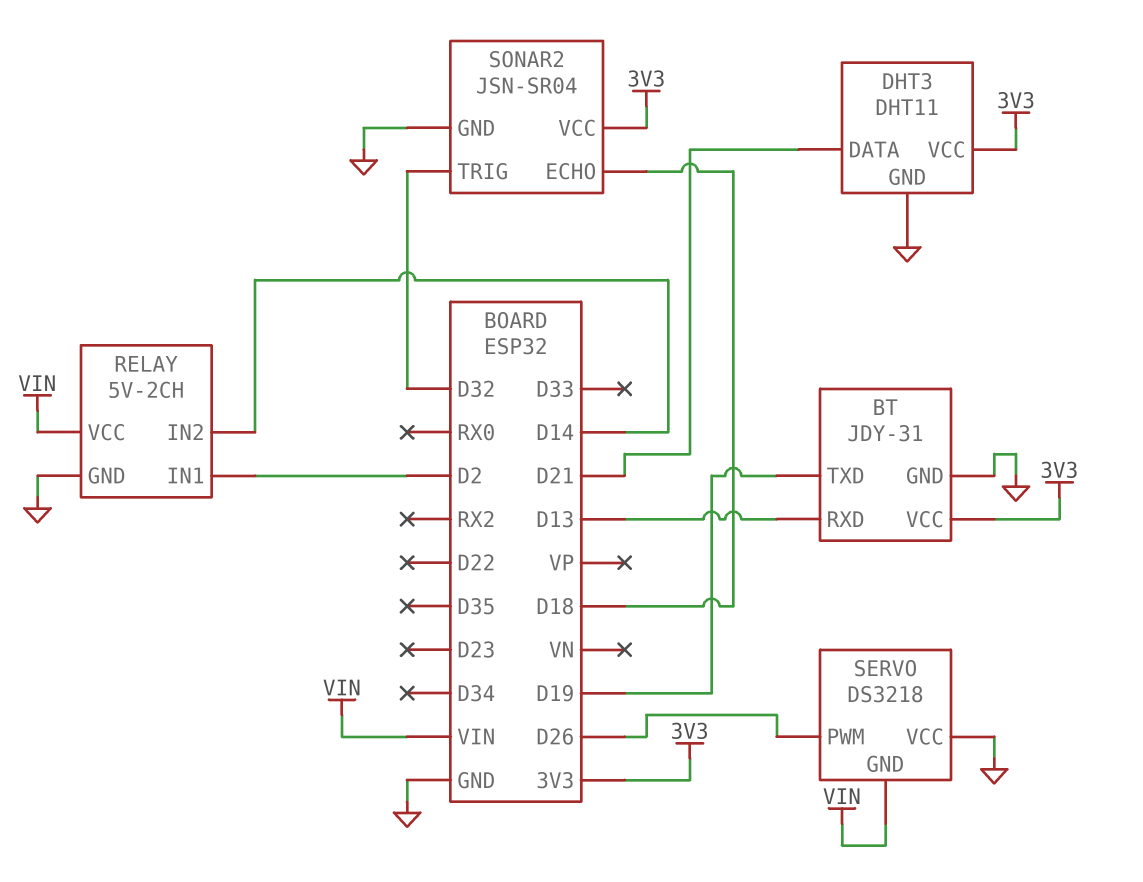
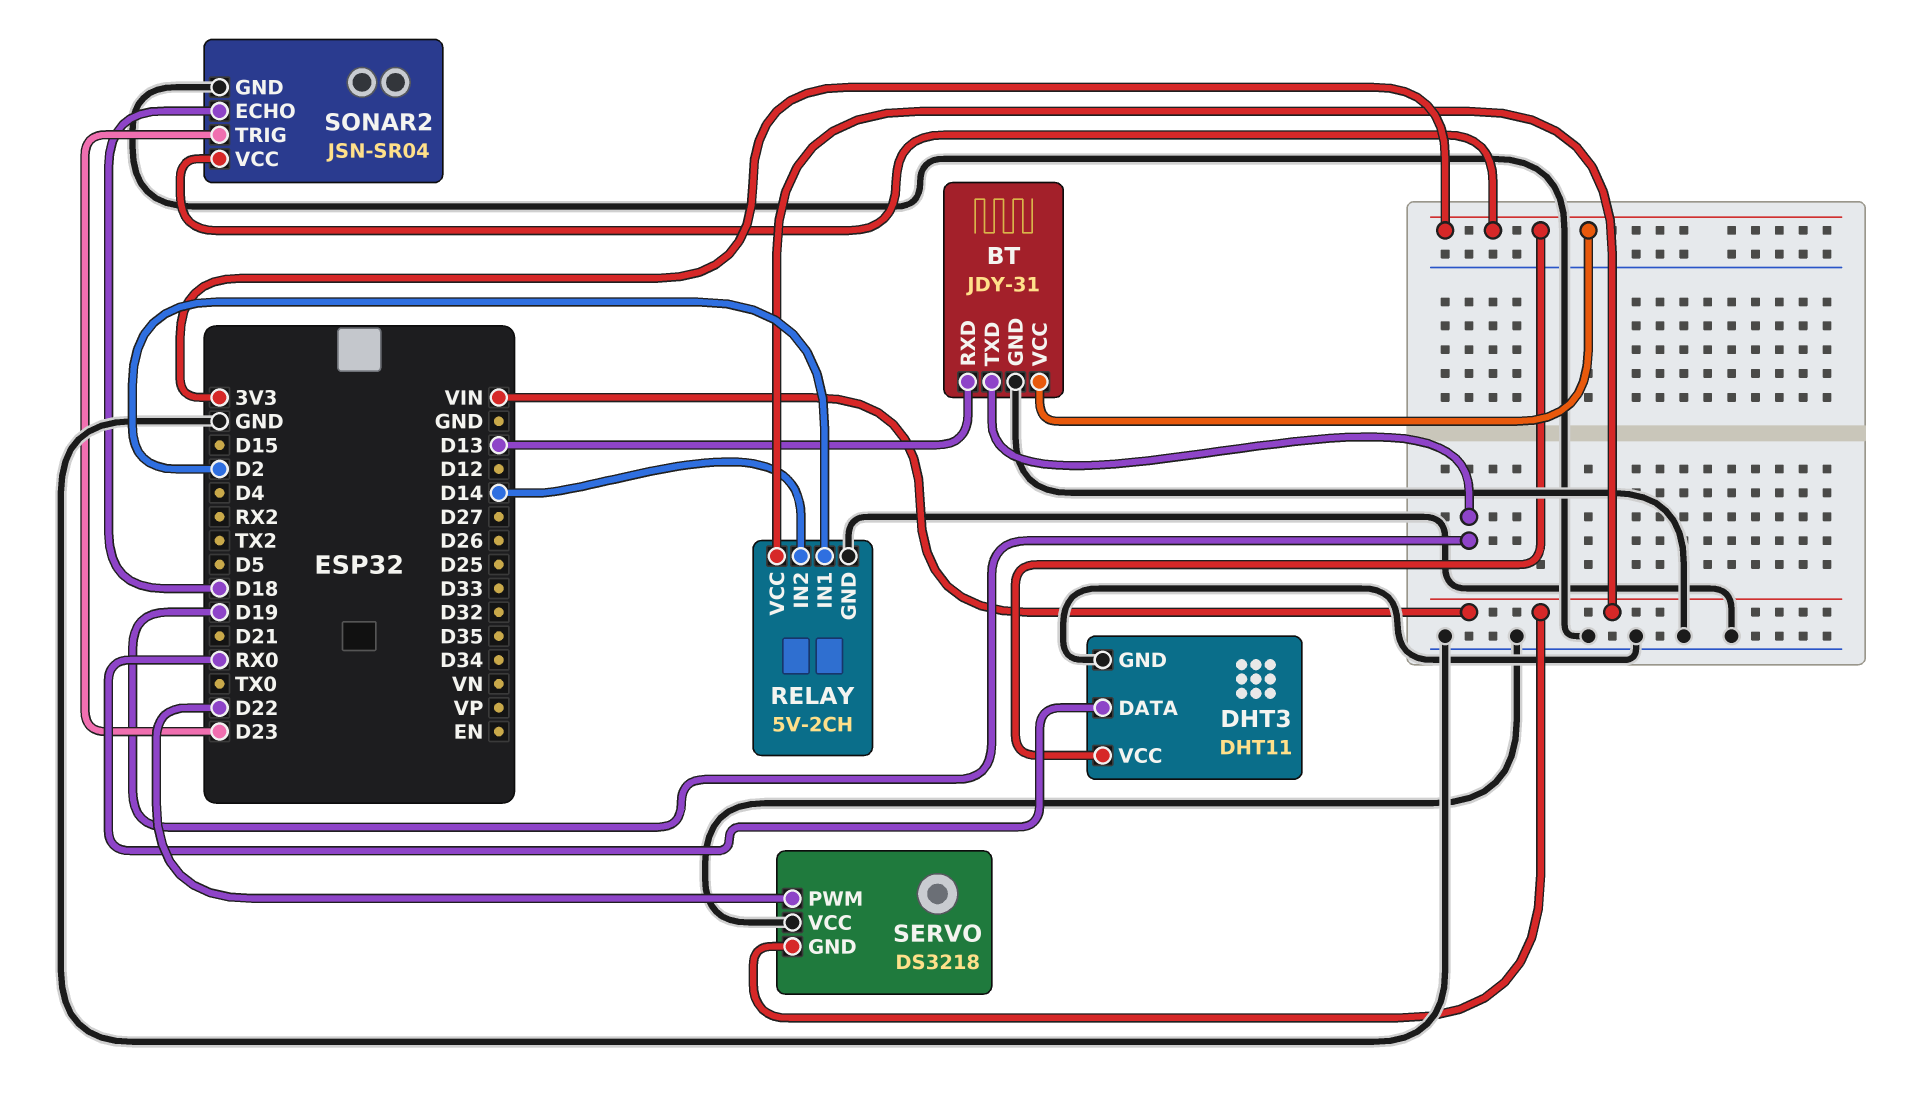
DHT3 pin DATA: D21 -> RX0
SERVO pin PWM: D26 -> D22
SONAR2 pin TRIG: D32 -> D23

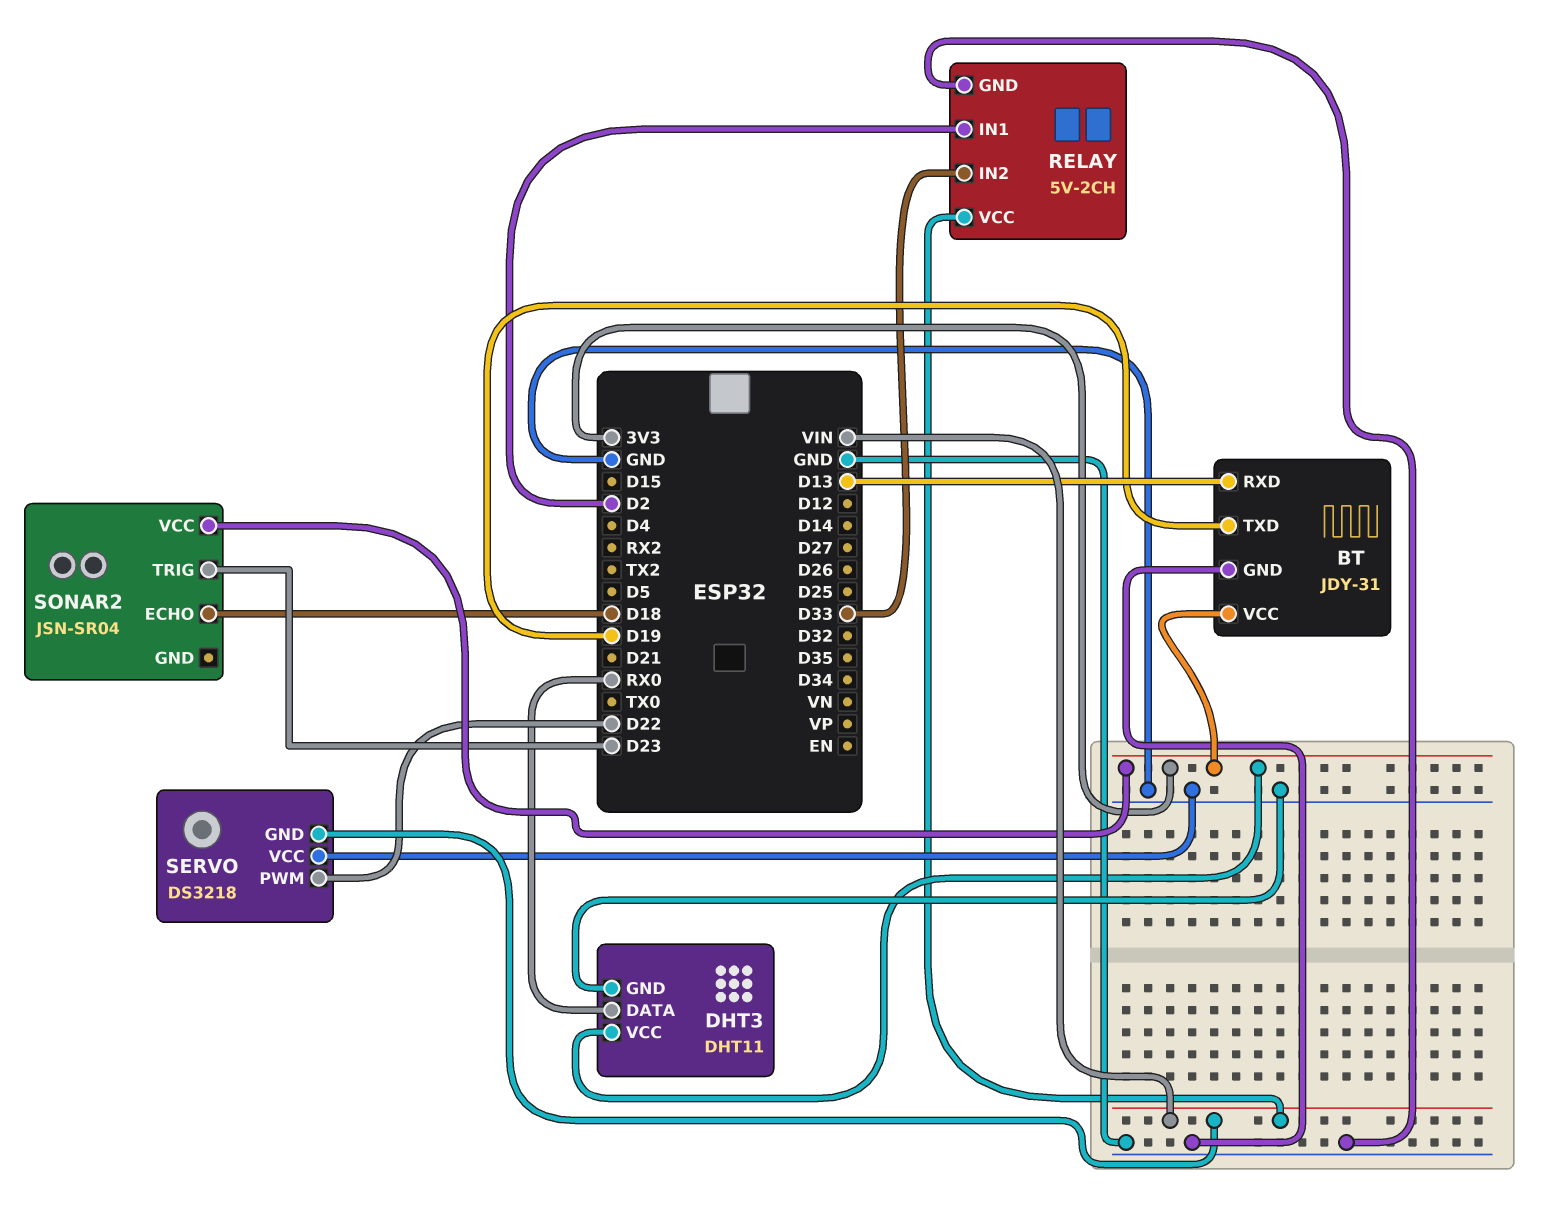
RELAY pin IN2: D14 -> D33
SONAR2 pin GND: GND -> none

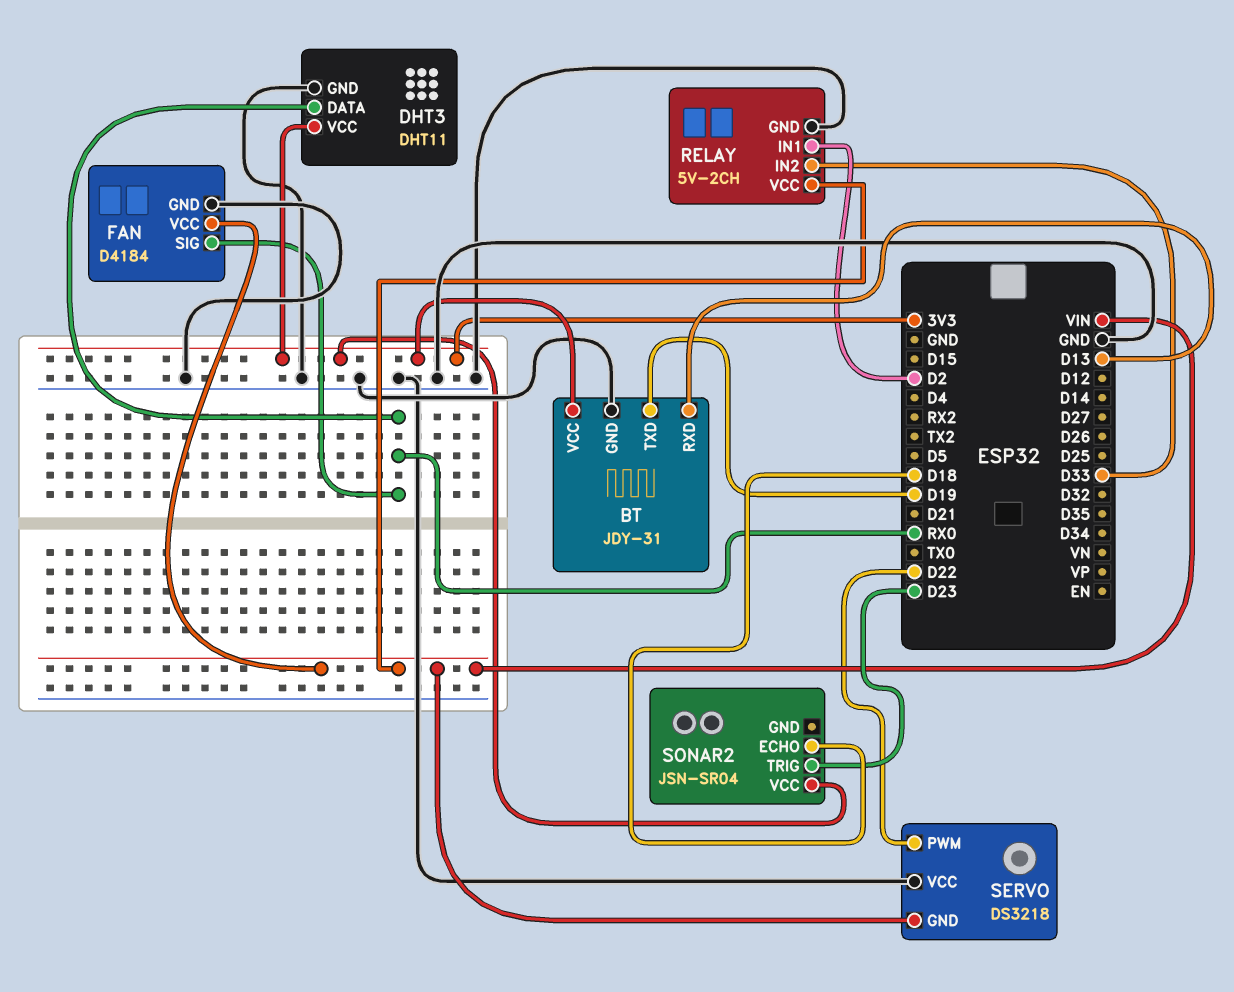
FAN: none -> D4184
FAN pin GND: none -> GND
FAN pin SIG: none -> RX0
FAN pin VCC: none -> VIN

